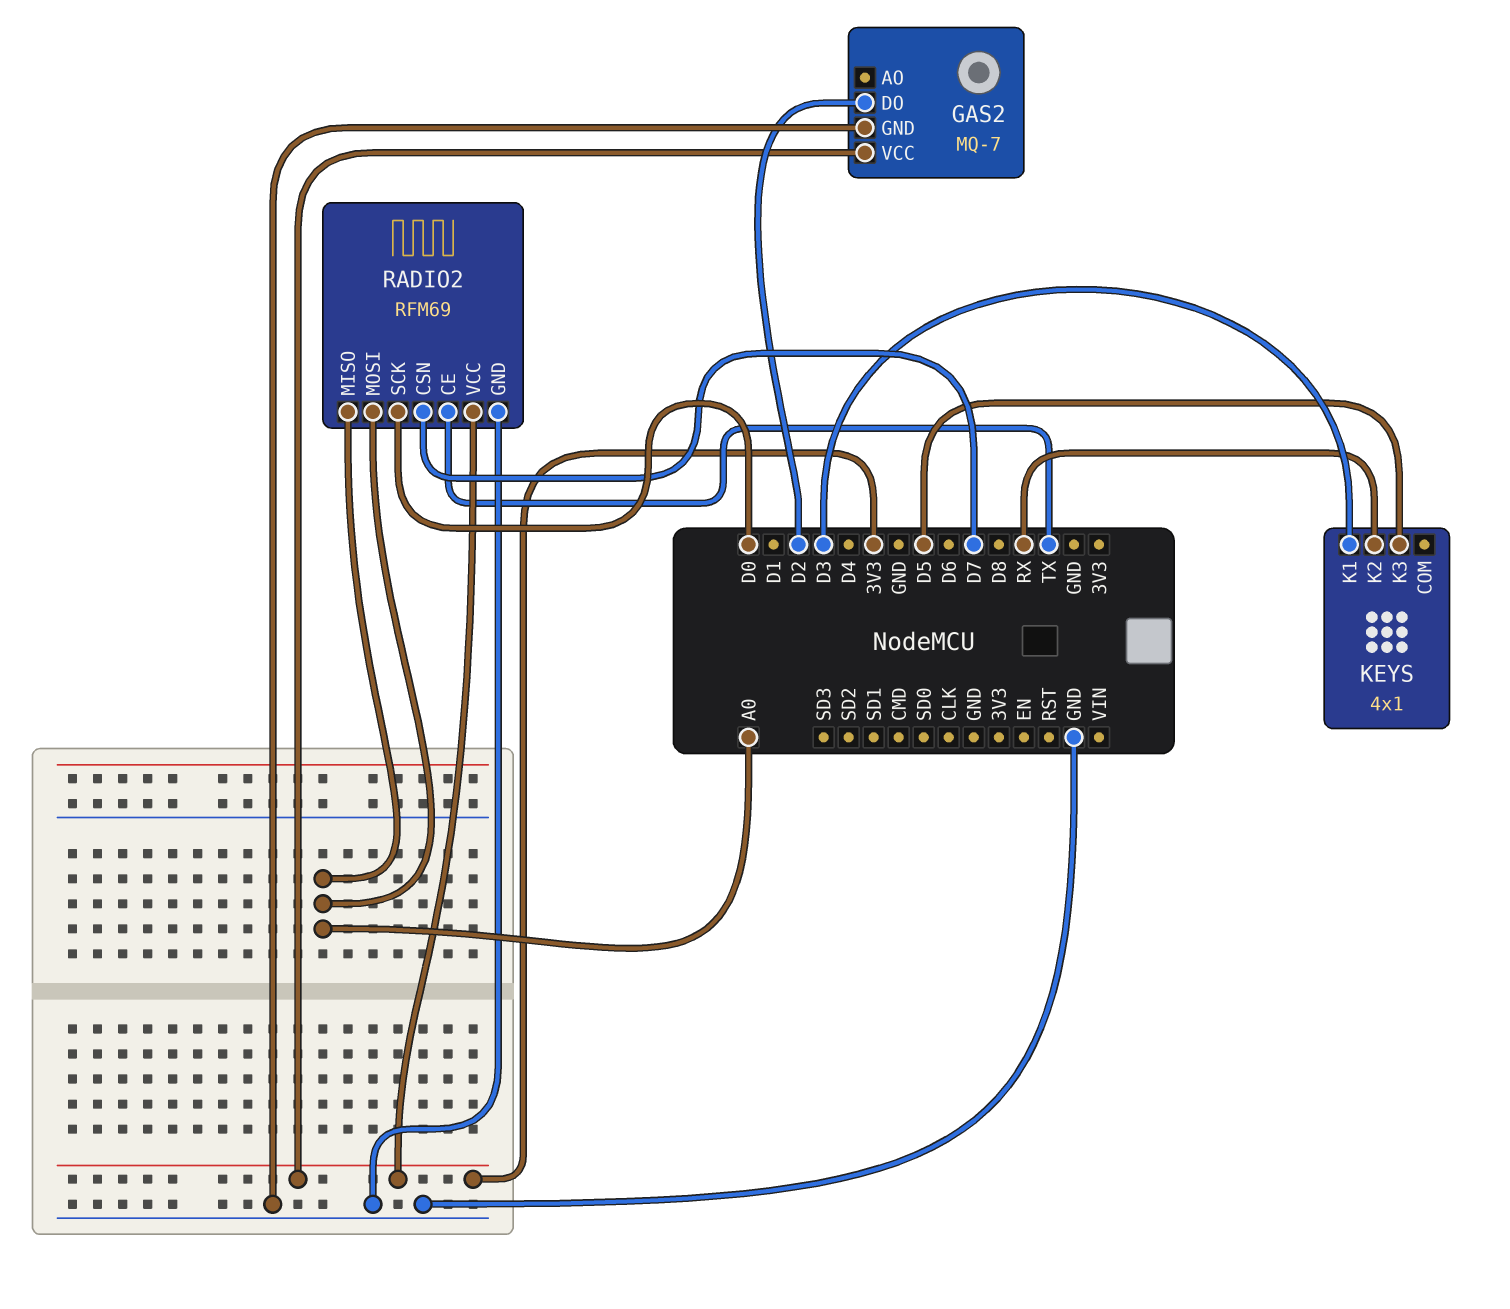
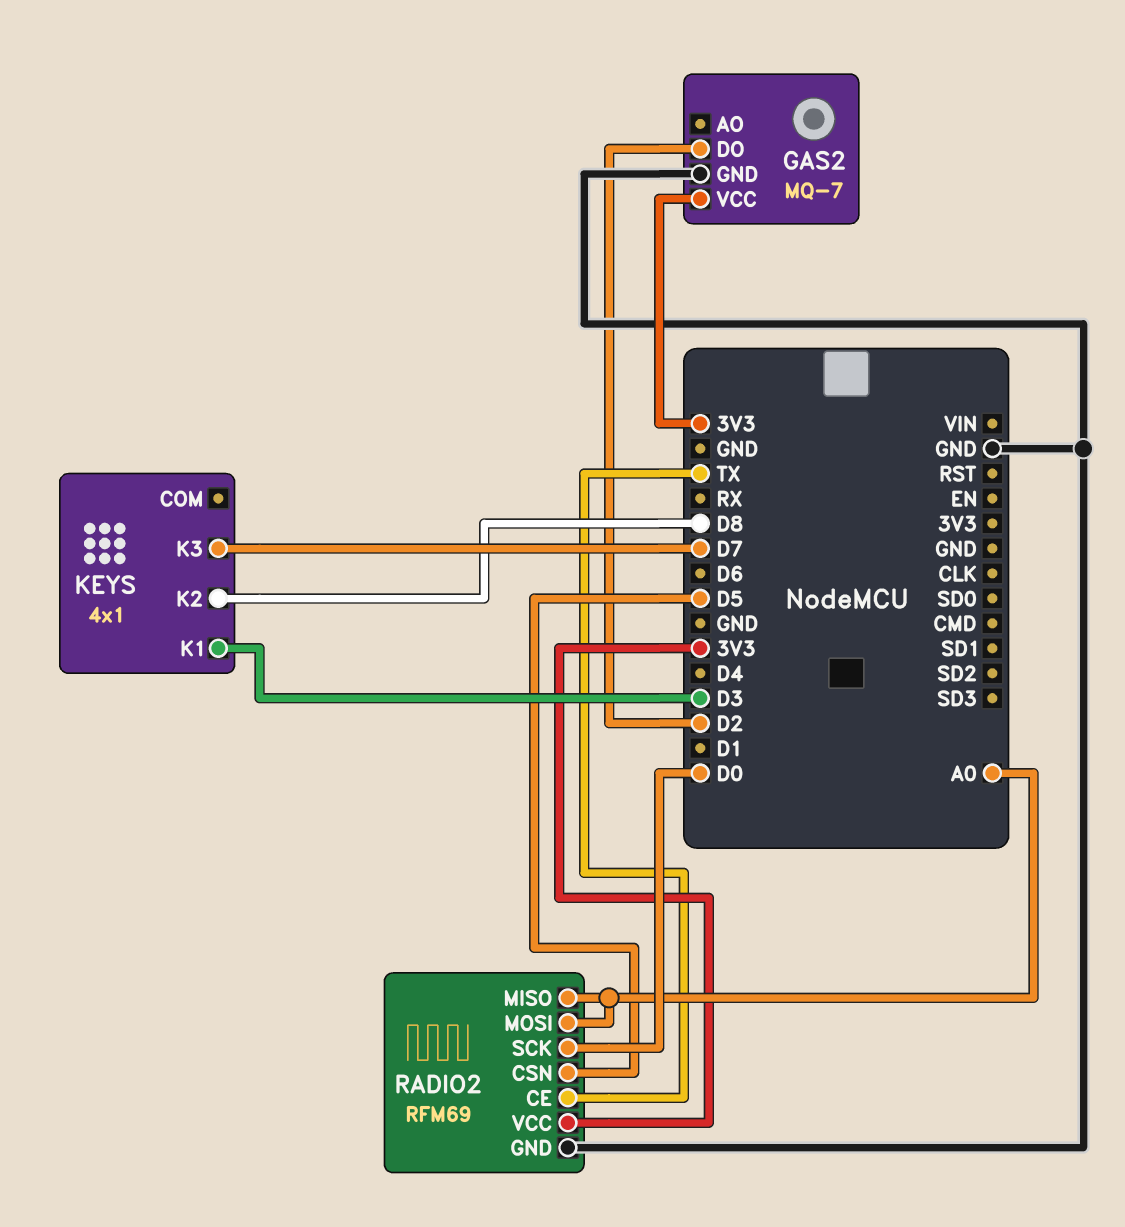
KEYS pin K2: RX -> D8
KEYS pin K3: D5 -> D7
RADIO2 pin CSN: D7 -> D5

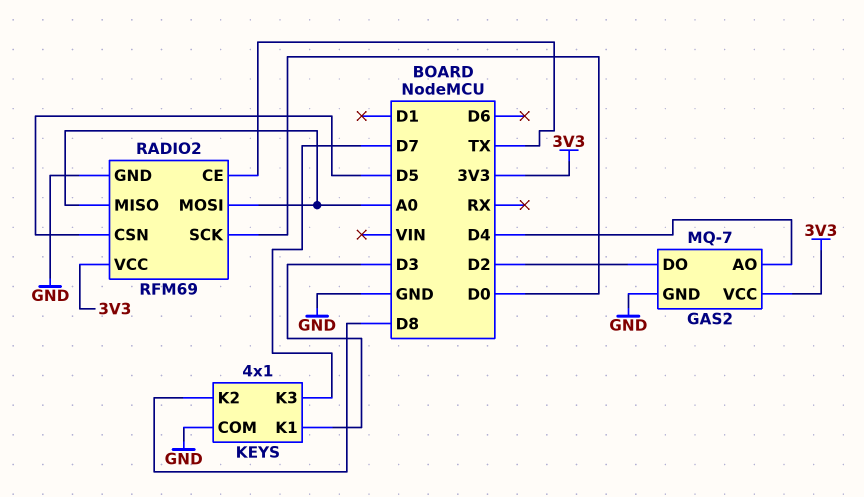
GAS2 pin AO: none -> D4
KEYS pin COM: none -> GND

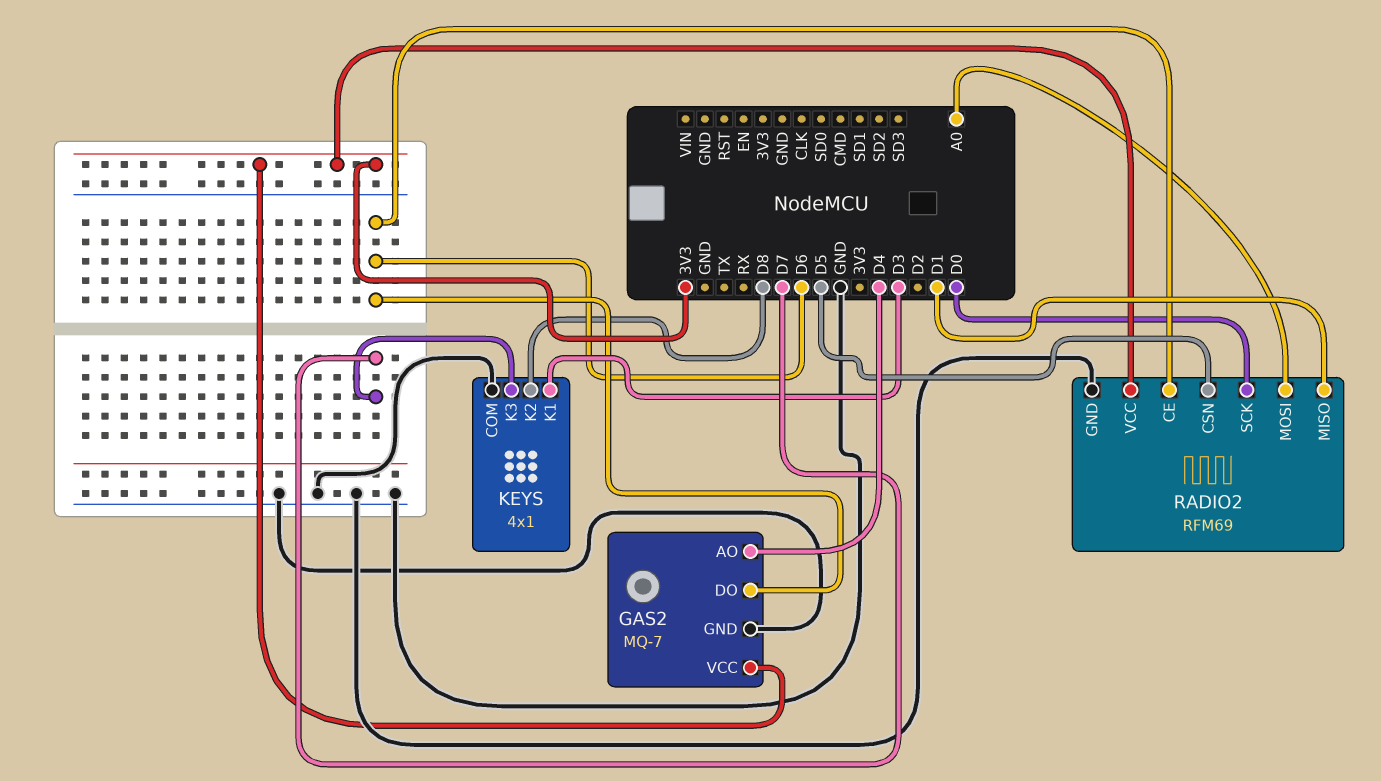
GAS2 pin DO: D2 -> D6
RADIO2 pin CE: TX -> D6
RADIO2 pin MISO: A0 -> D1

